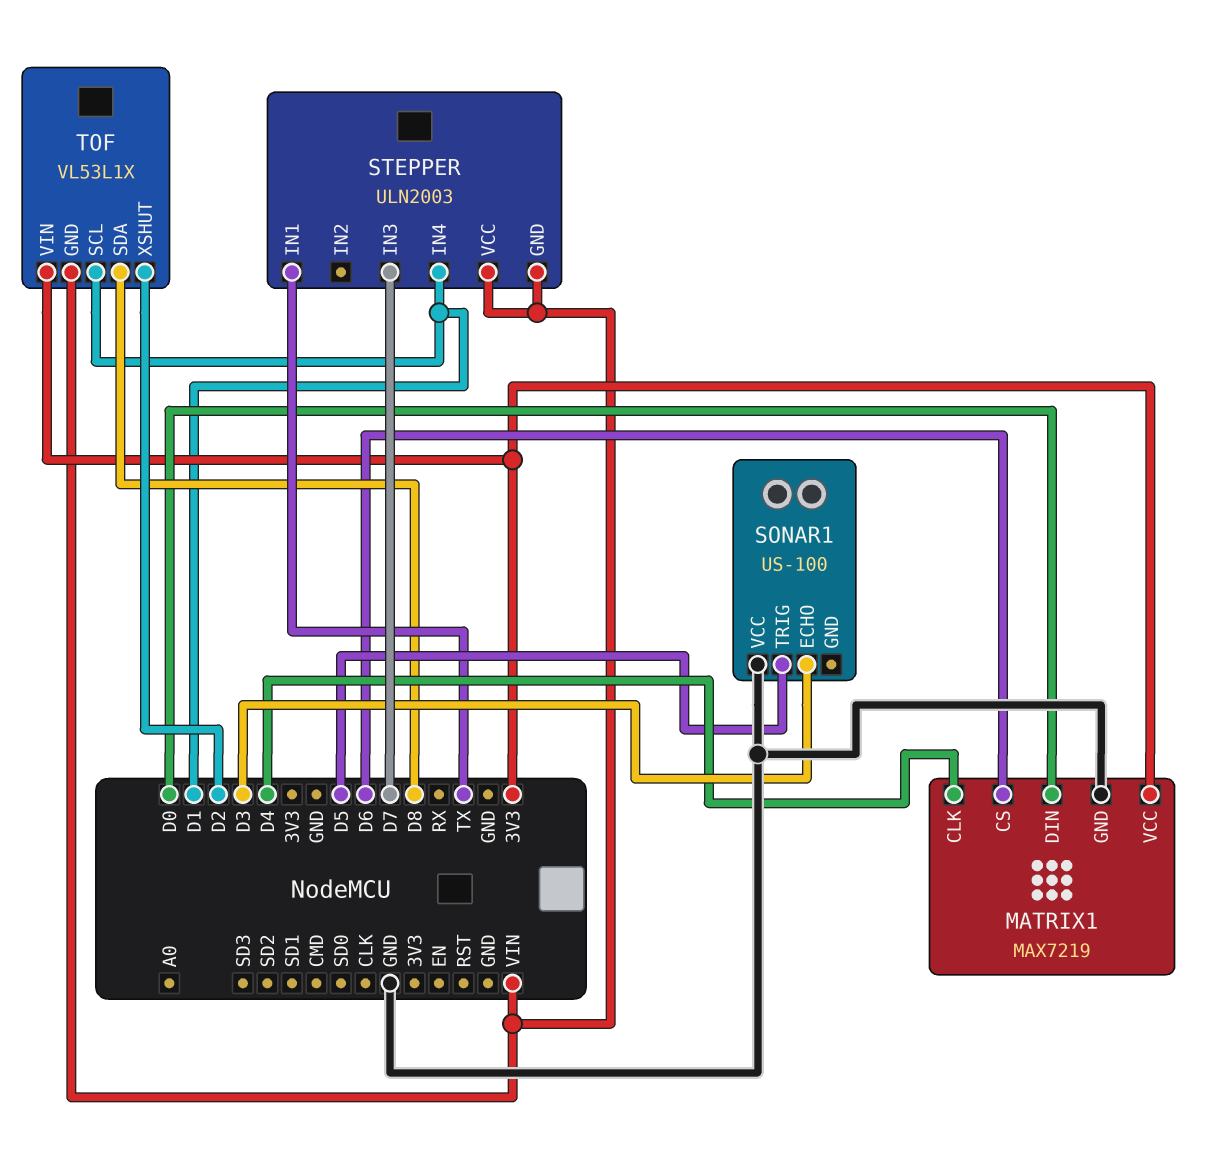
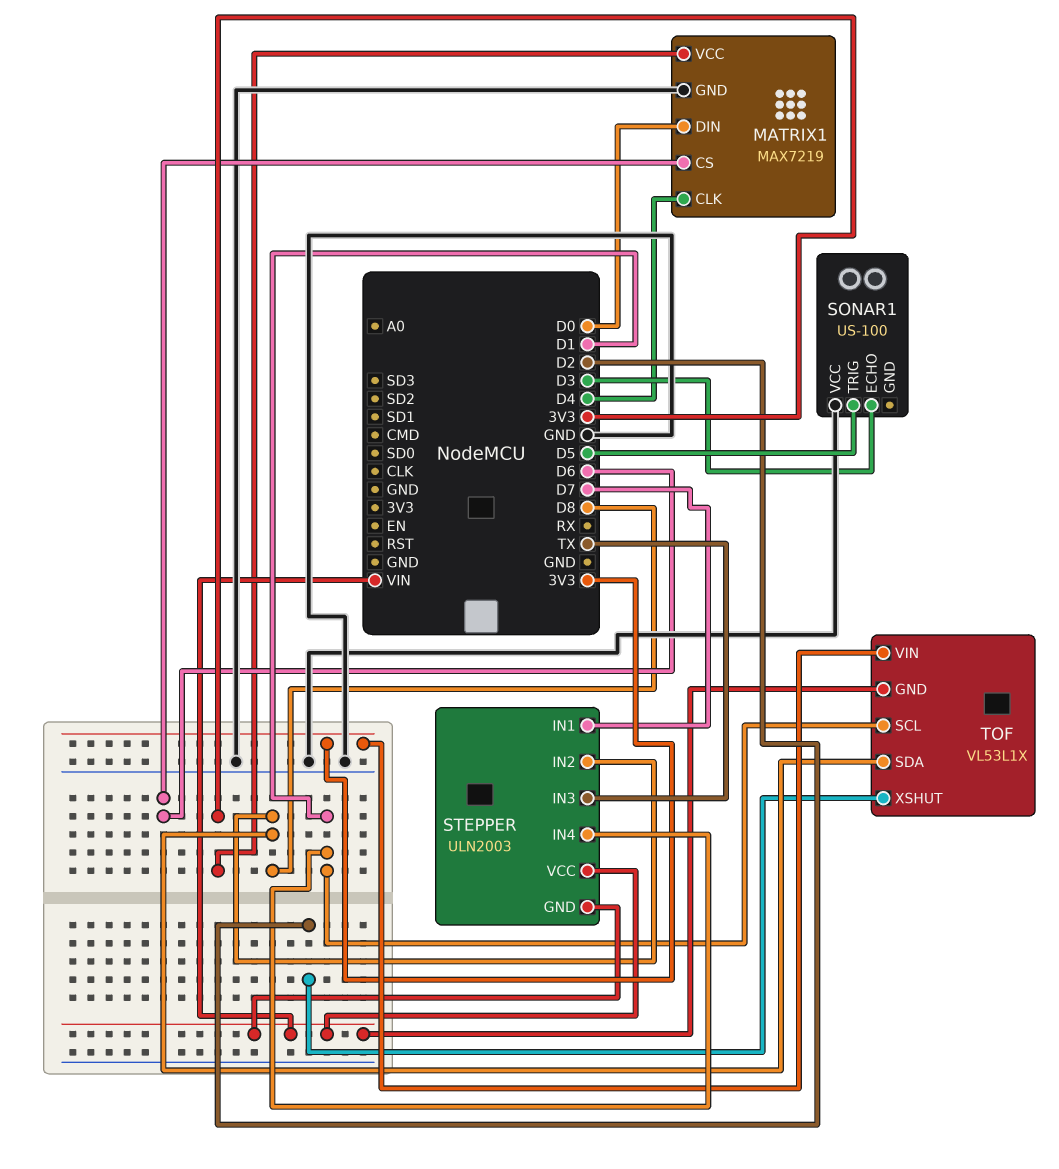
STEPPER pin IN1: TX -> D7
STEPPER pin IN2: none -> D8
STEPPER pin IN3: D7 -> TX

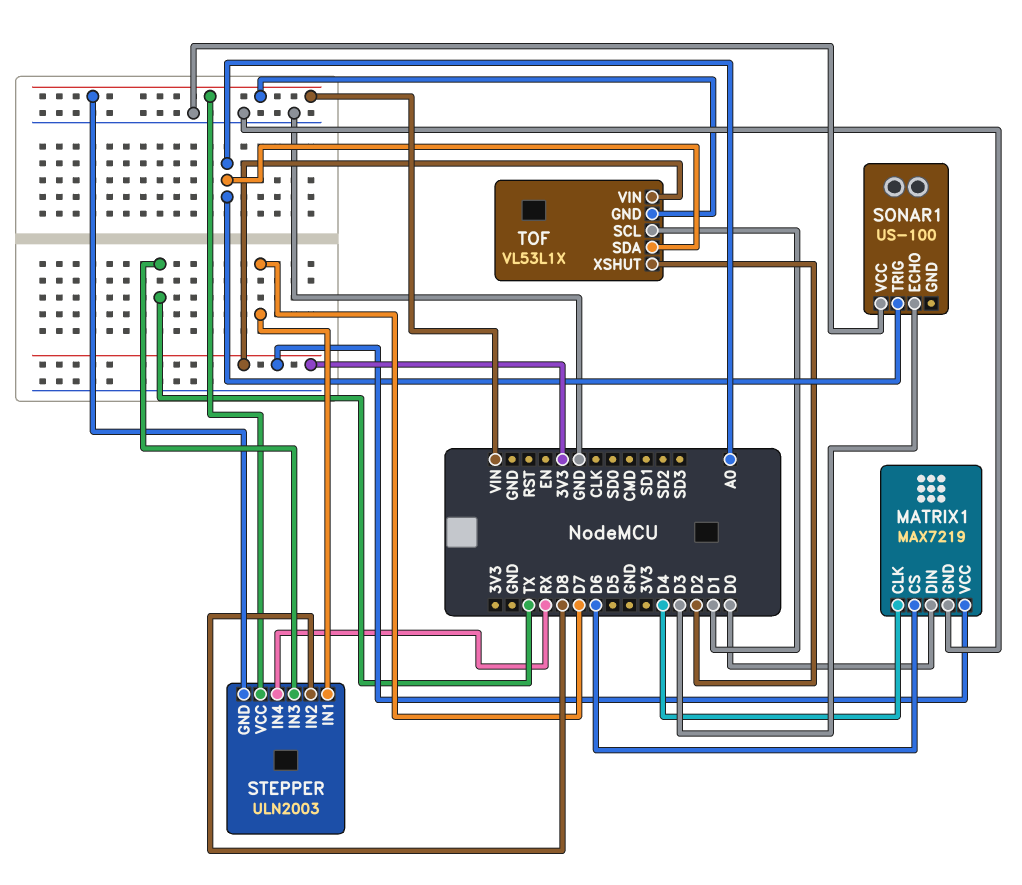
SONAR1 pin TRIG: D5 -> A0
STEPPER pin IN4: D1 -> RX
TOF pin SDA: D8 -> A0

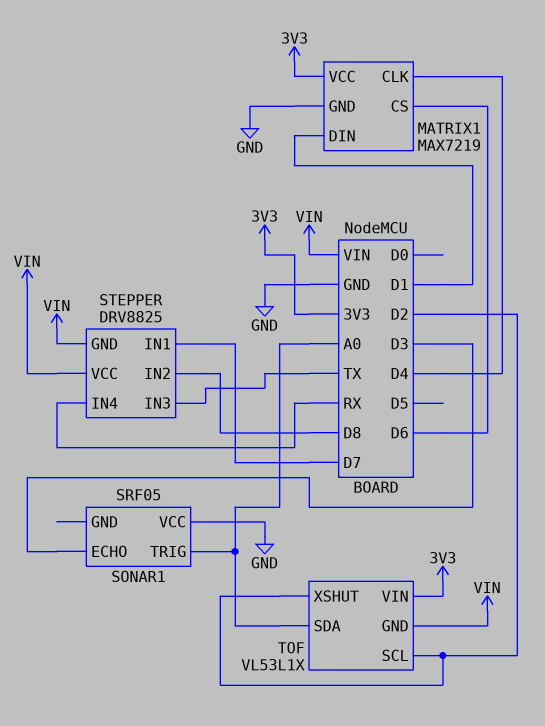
MATRIX1 pin DIN: D0 -> D1
SONAR1: US-100 -> SRF05
STEPPER: ULN2003 -> DRV8825
TOF pin SCL: D1 -> D2

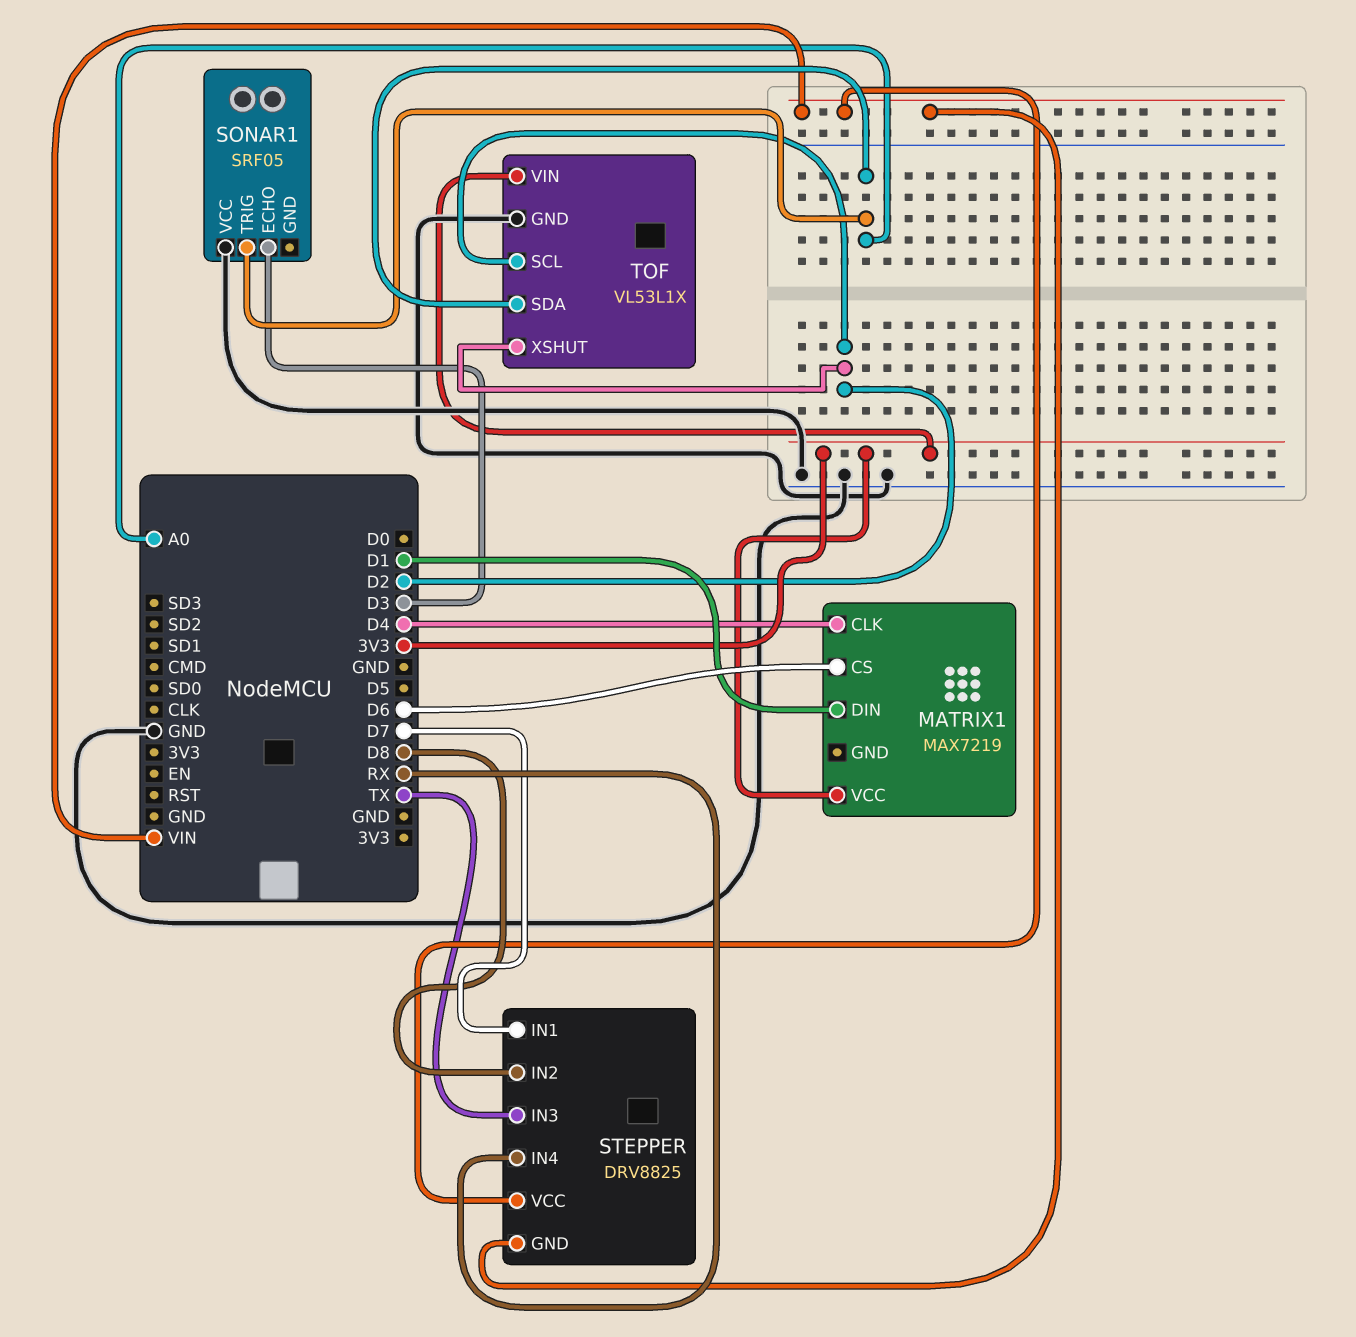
MATRIX1 pin GND: GND -> none
TOF pin GND: VIN -> GND

